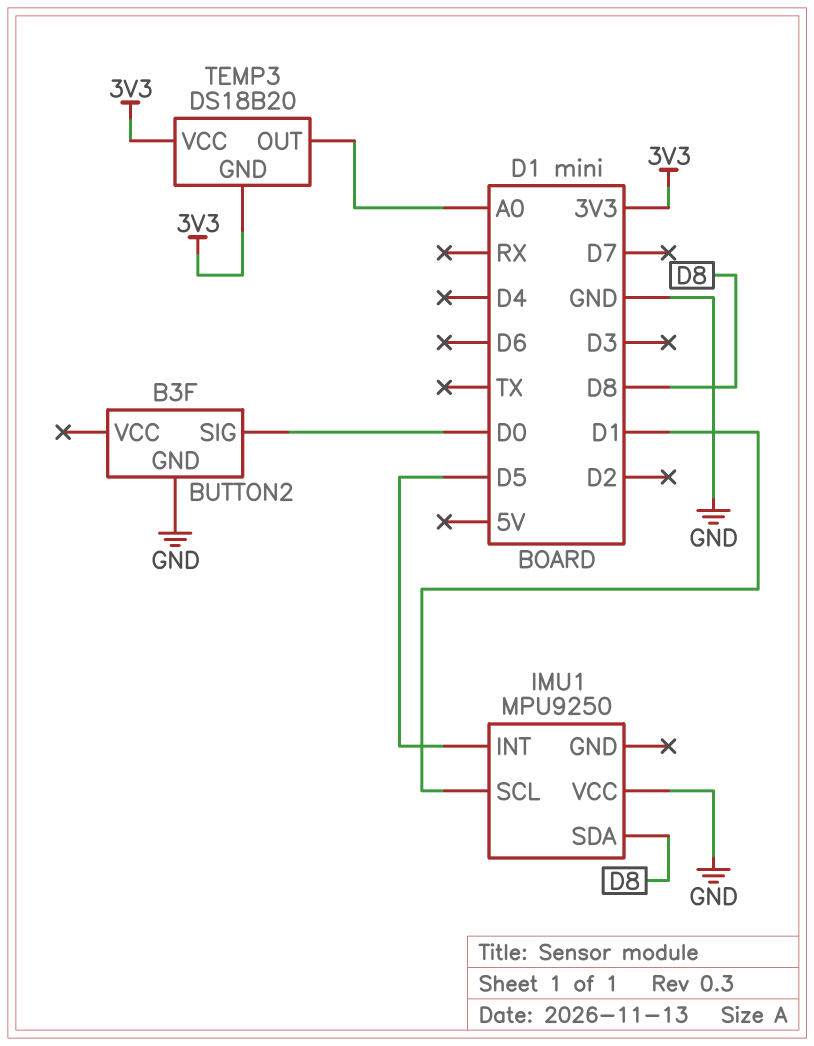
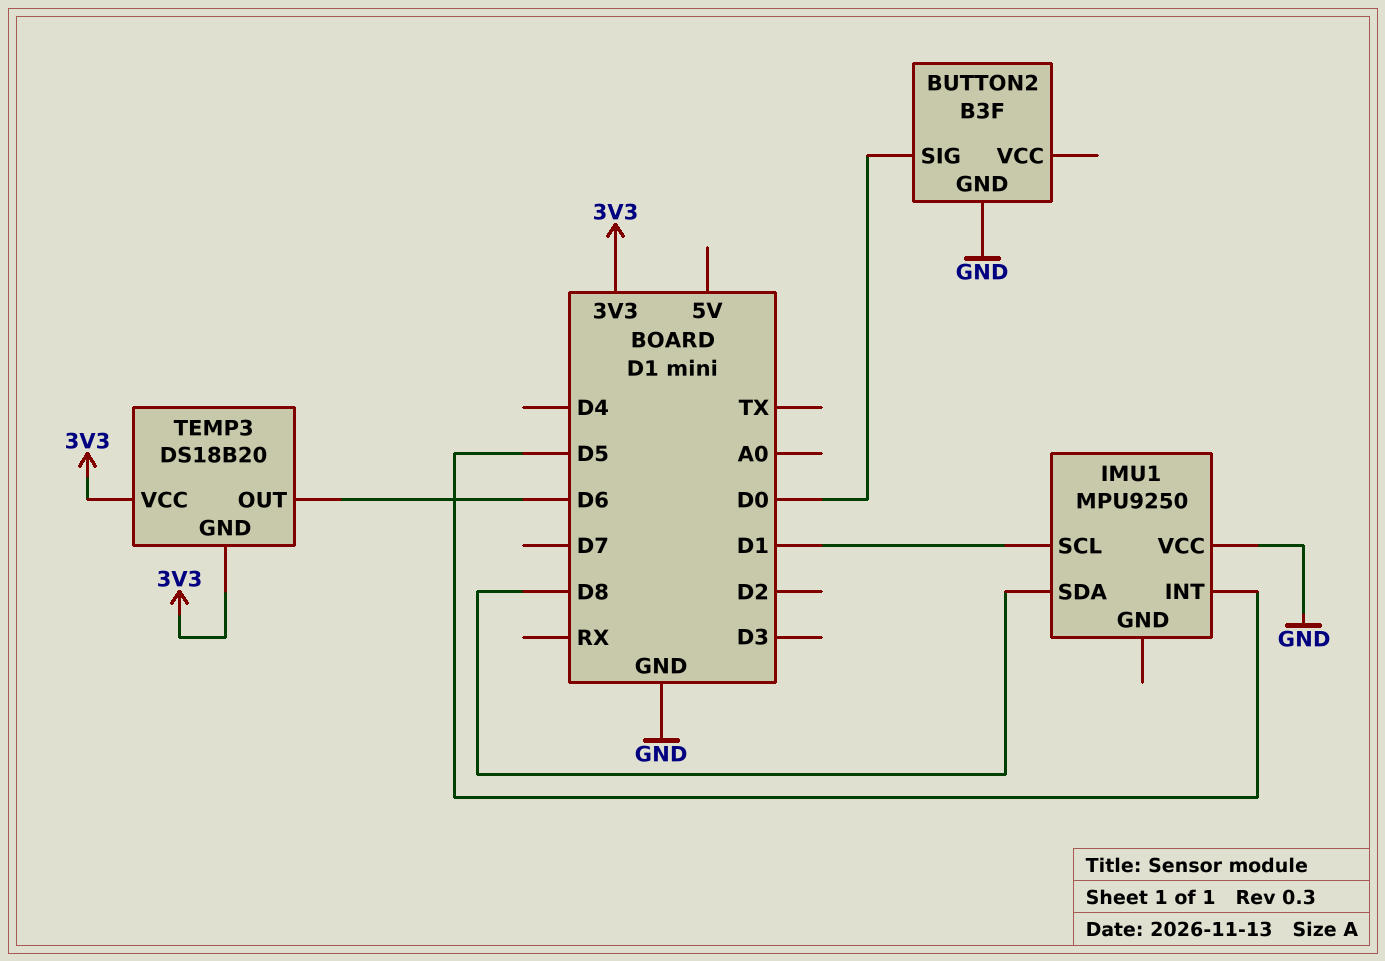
TEMP3 pin OUT: A0 -> D6

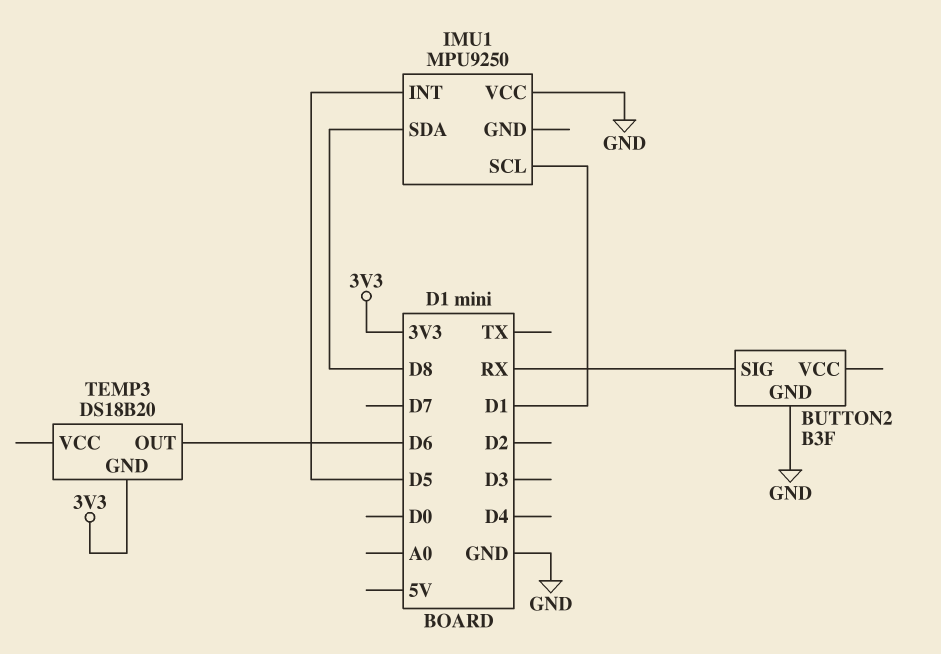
BUTTON2 pin SIG: D0 -> RX
TEMP3 pin VCC: 3V3 -> none

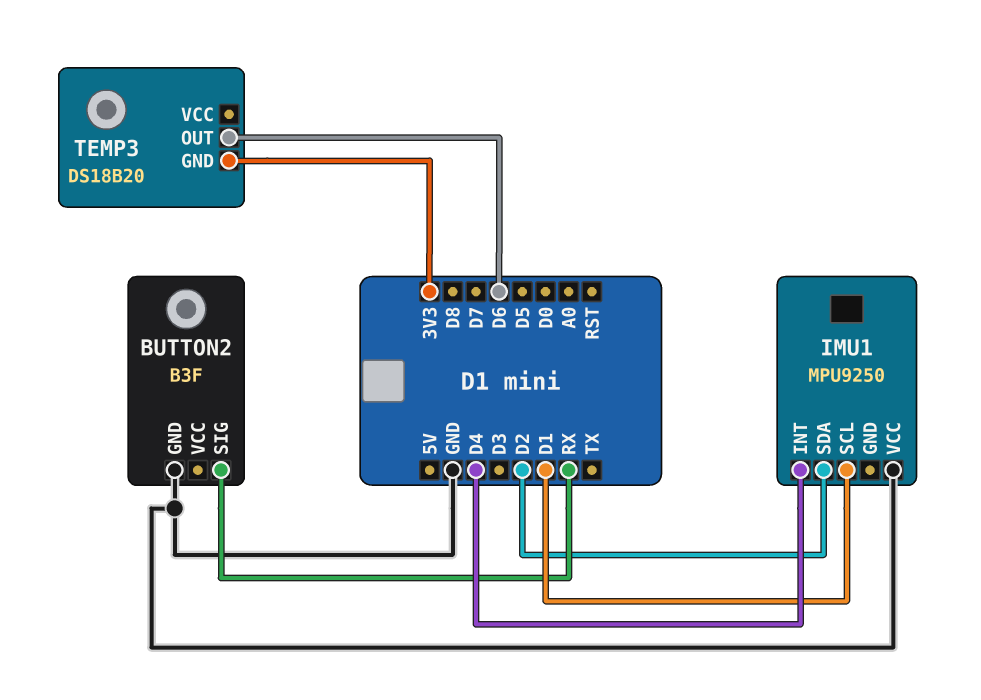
IMU1 pin INT: D5 -> D4
IMU1 pin SDA: D8 -> D2

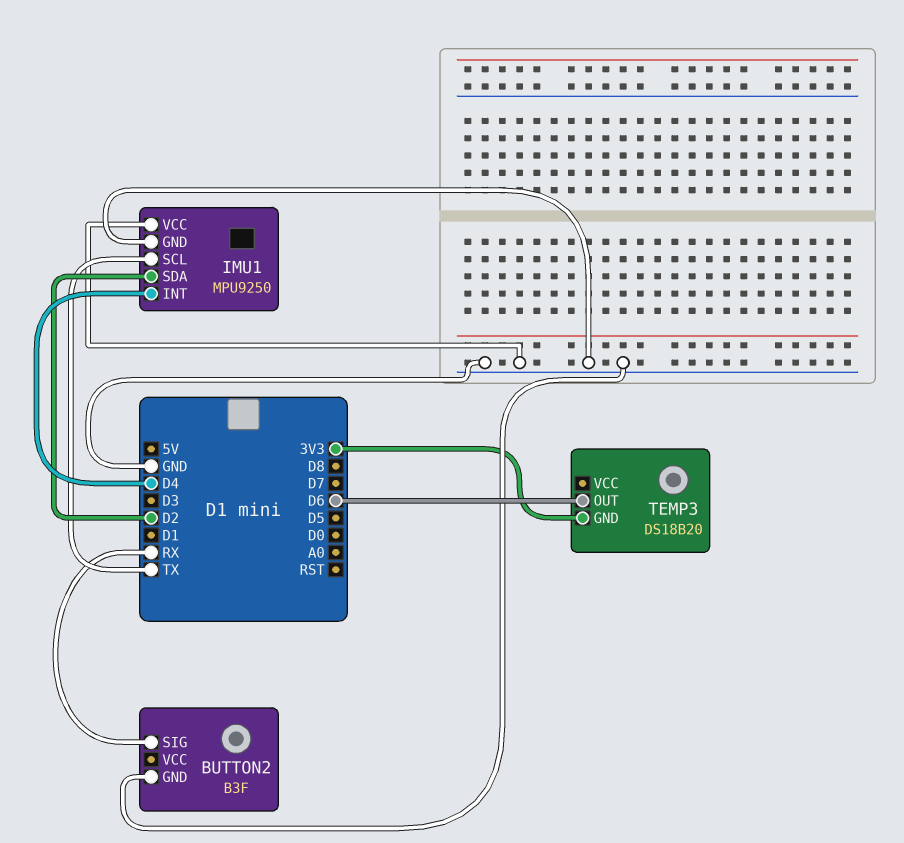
IMU1 pin GND: none -> GND
IMU1 pin SCL: D1 -> TX

